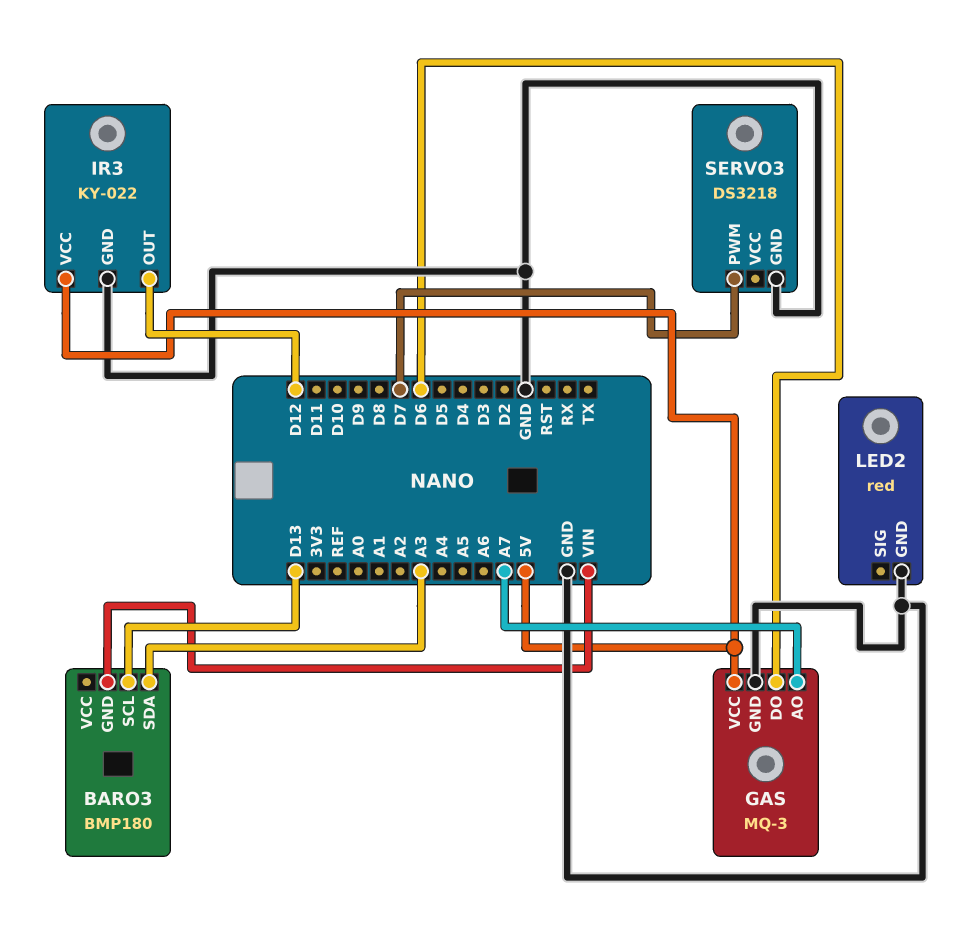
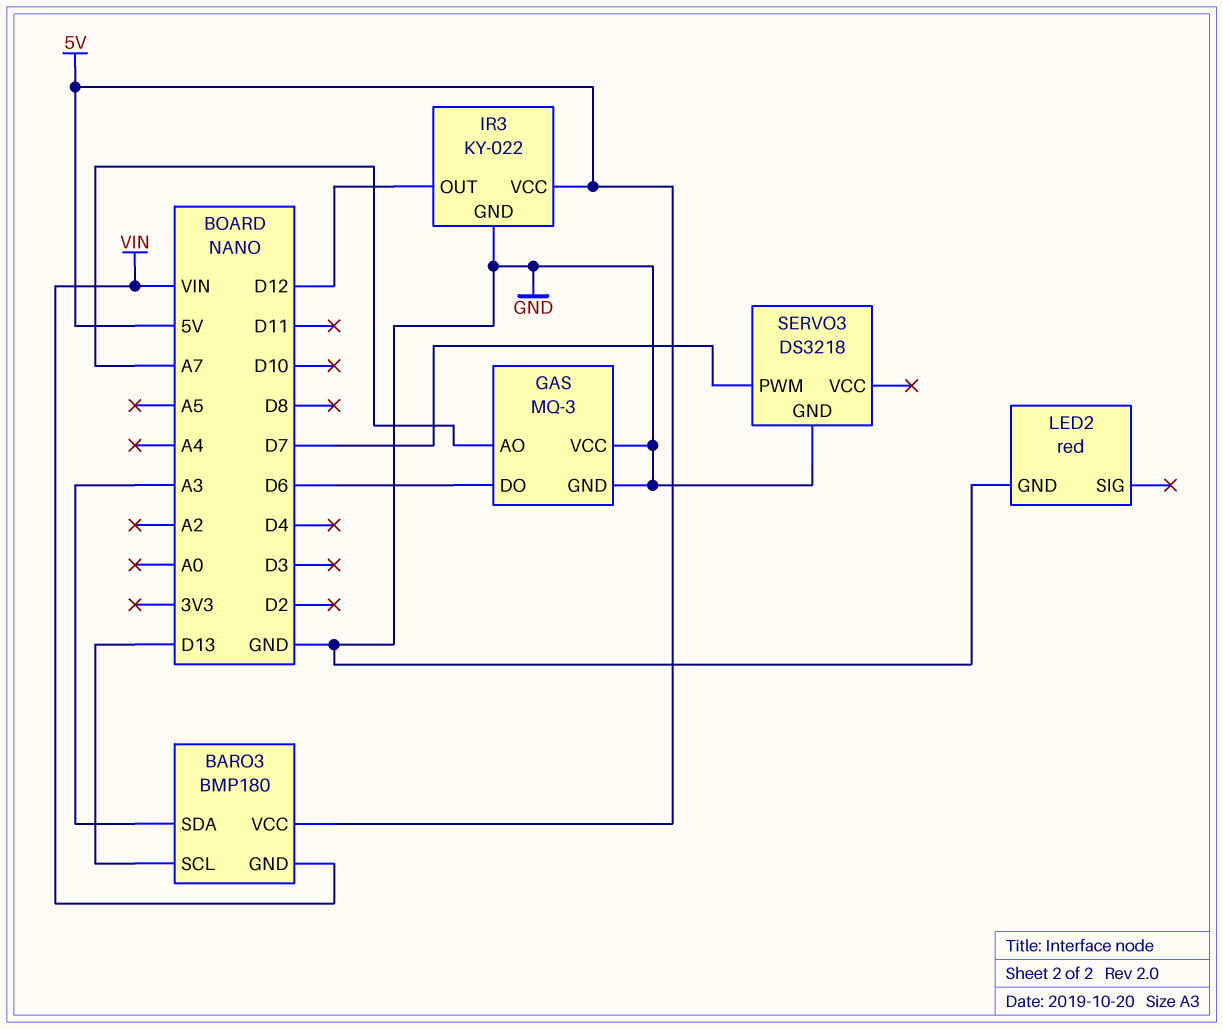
BARO3 pin VCC: none -> 5V
GAS pin VCC: 5V -> GND

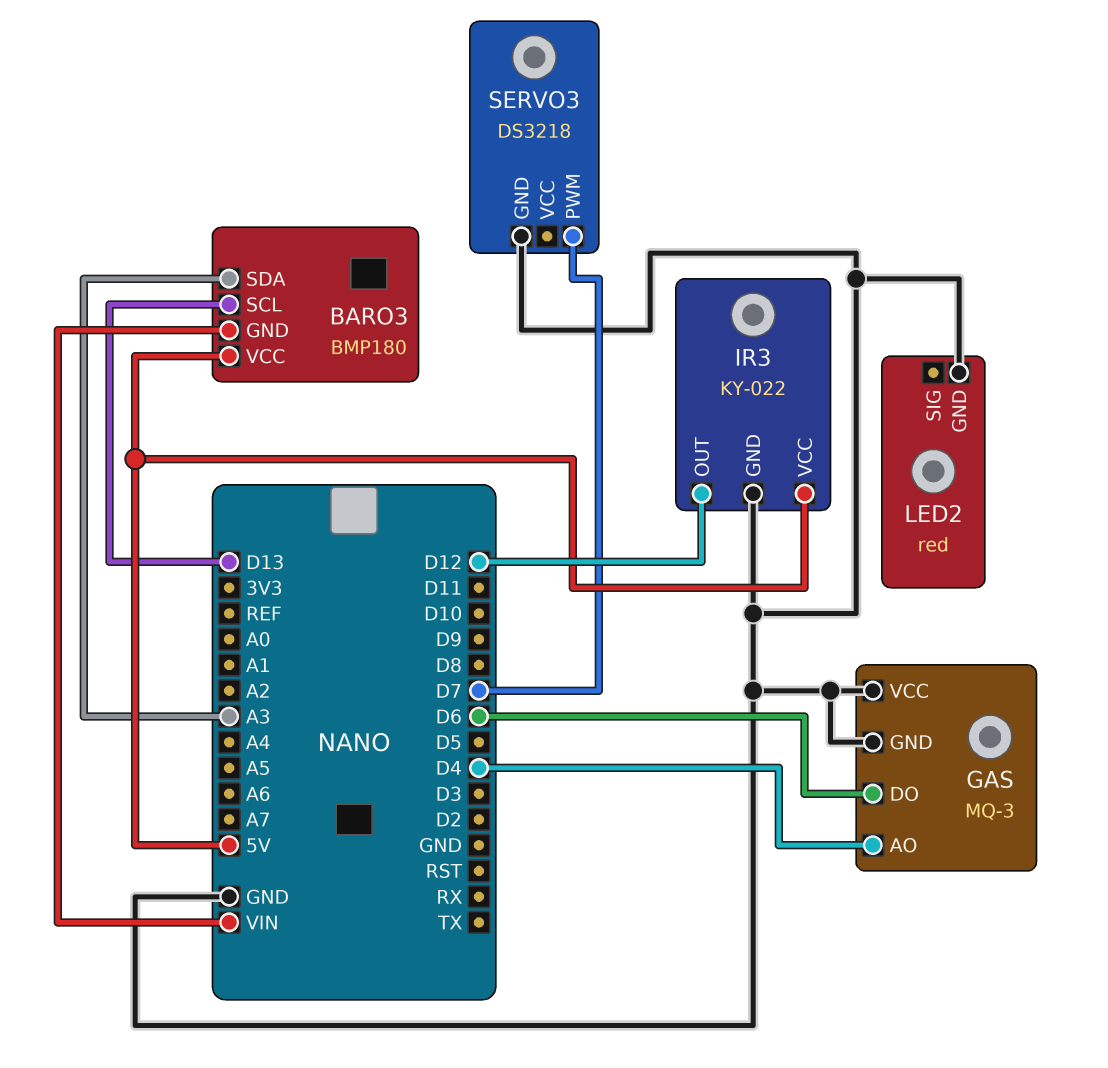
GAS pin AO: A7 -> D4

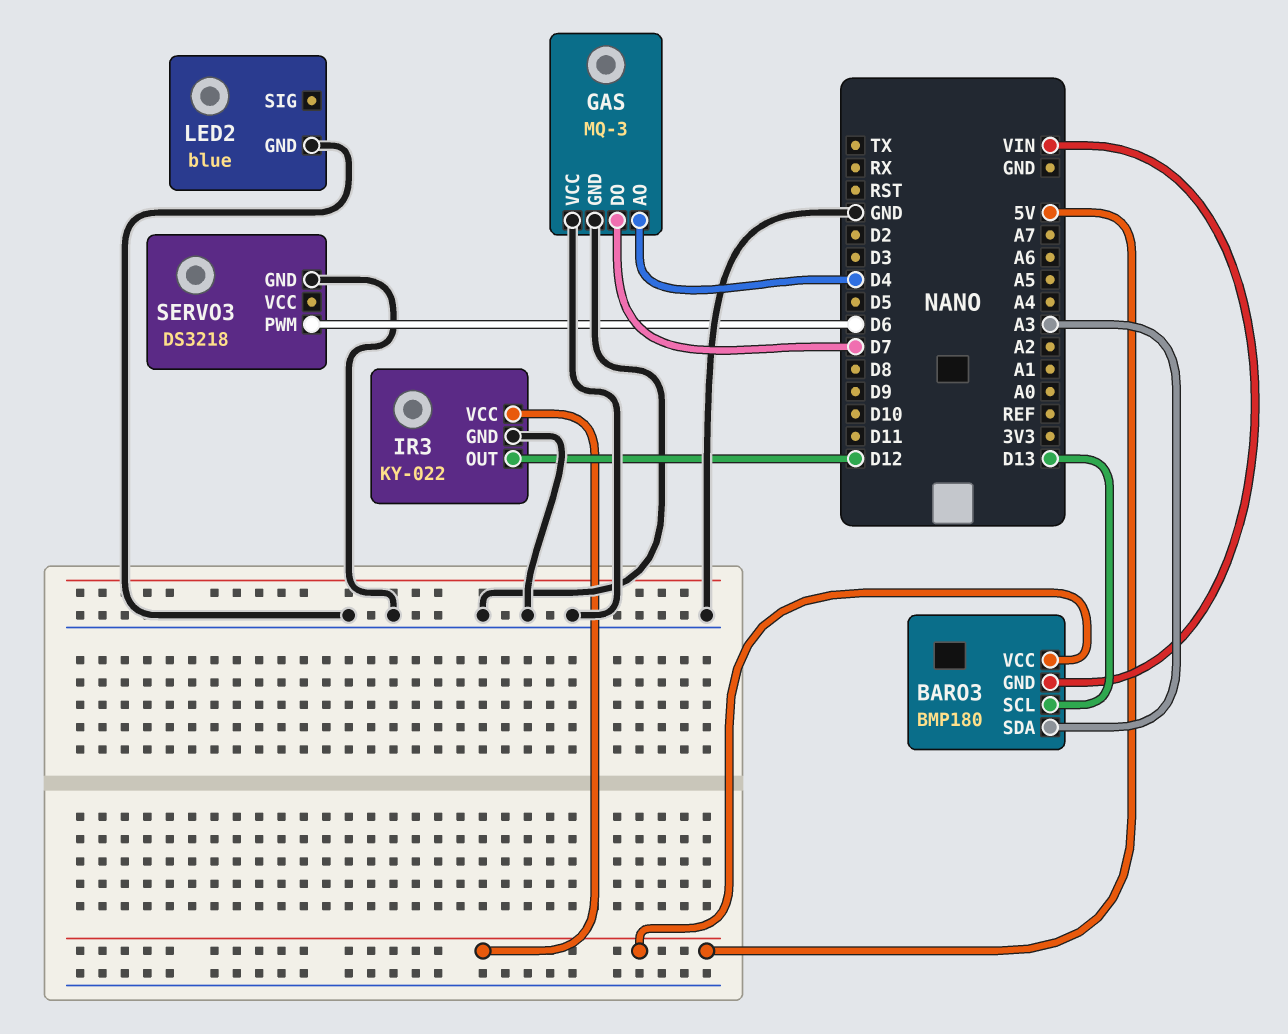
GAS pin DO: D6 -> D7
LED2: red -> blue
SERVO3 pin PWM: D7 -> D6

